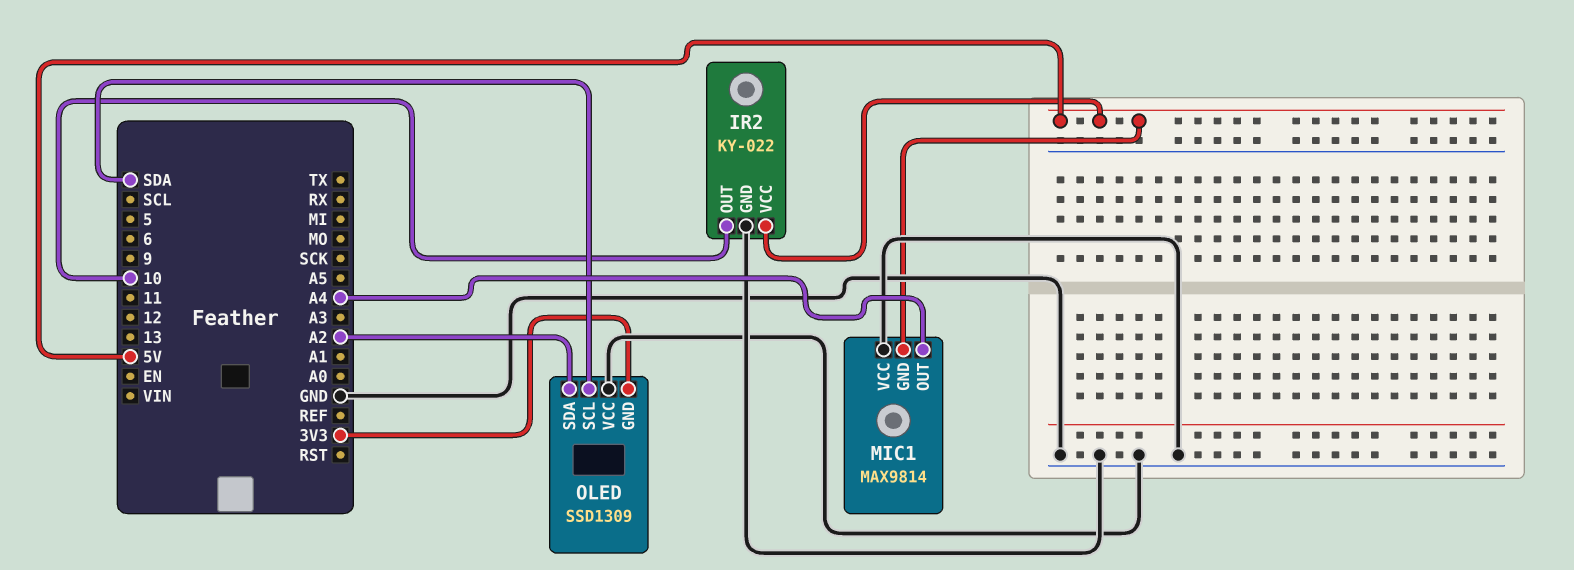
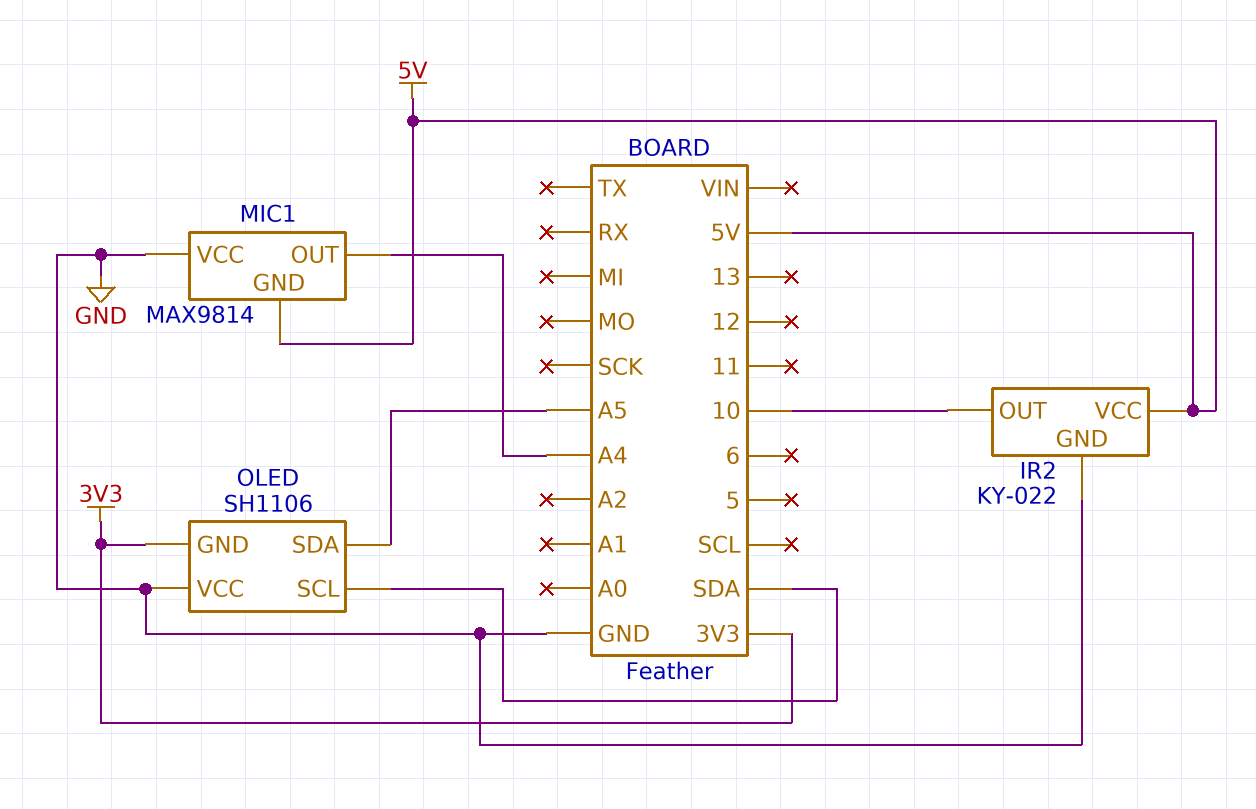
OLED: SSD1309 -> SH1106
OLED pin SDA: A2 -> A5

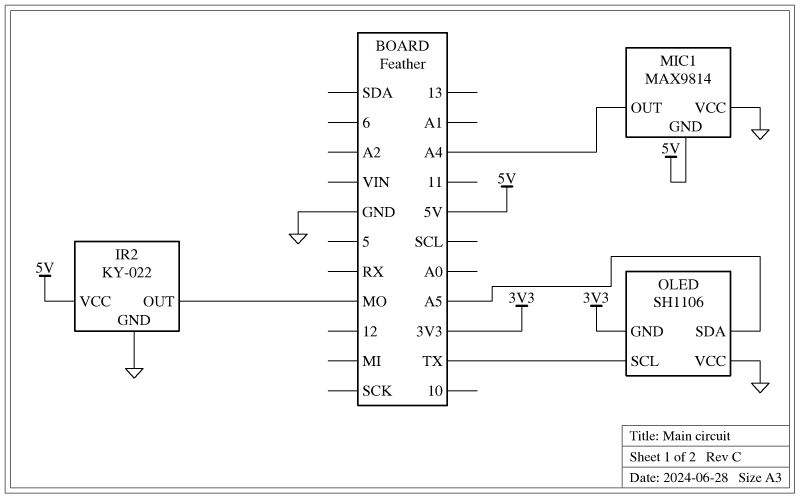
IR2 pin OUT: 10 -> MO
OLED pin SCL: SDA -> TX

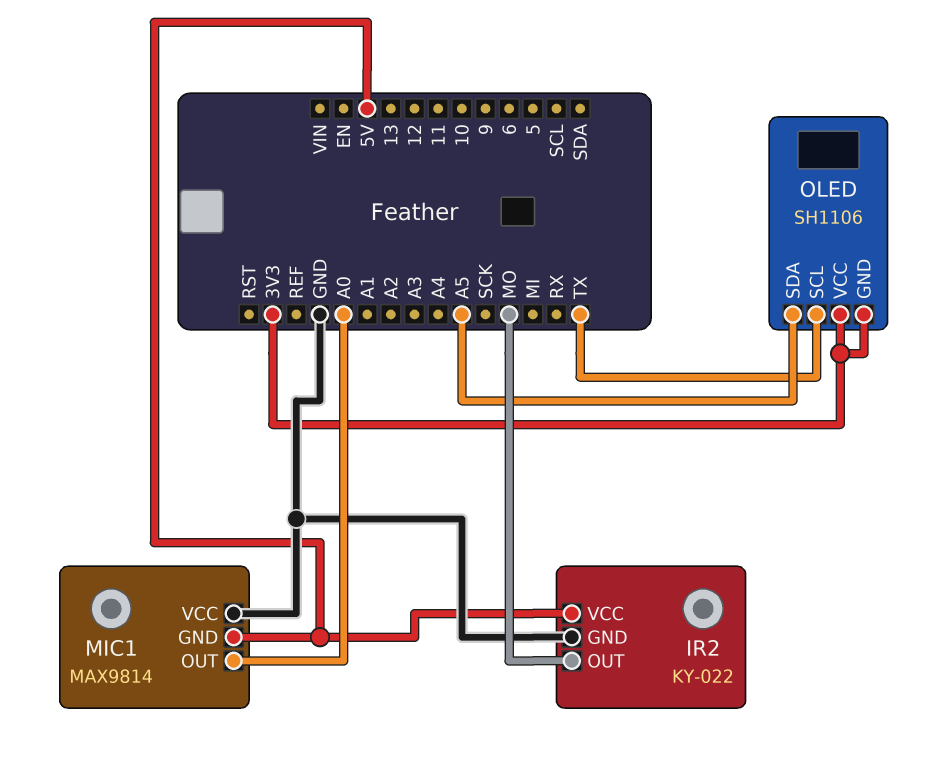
MIC1 pin OUT: A4 -> A0
OLED pin VCC: GND -> 3V3

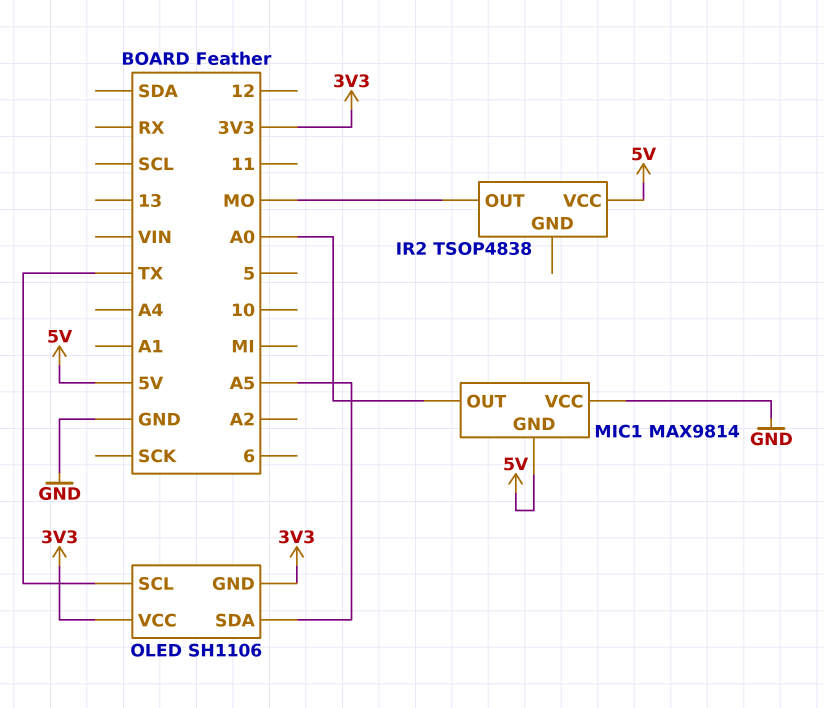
IR2: KY-022 -> TSOP4838
IR2 pin GND: GND -> none

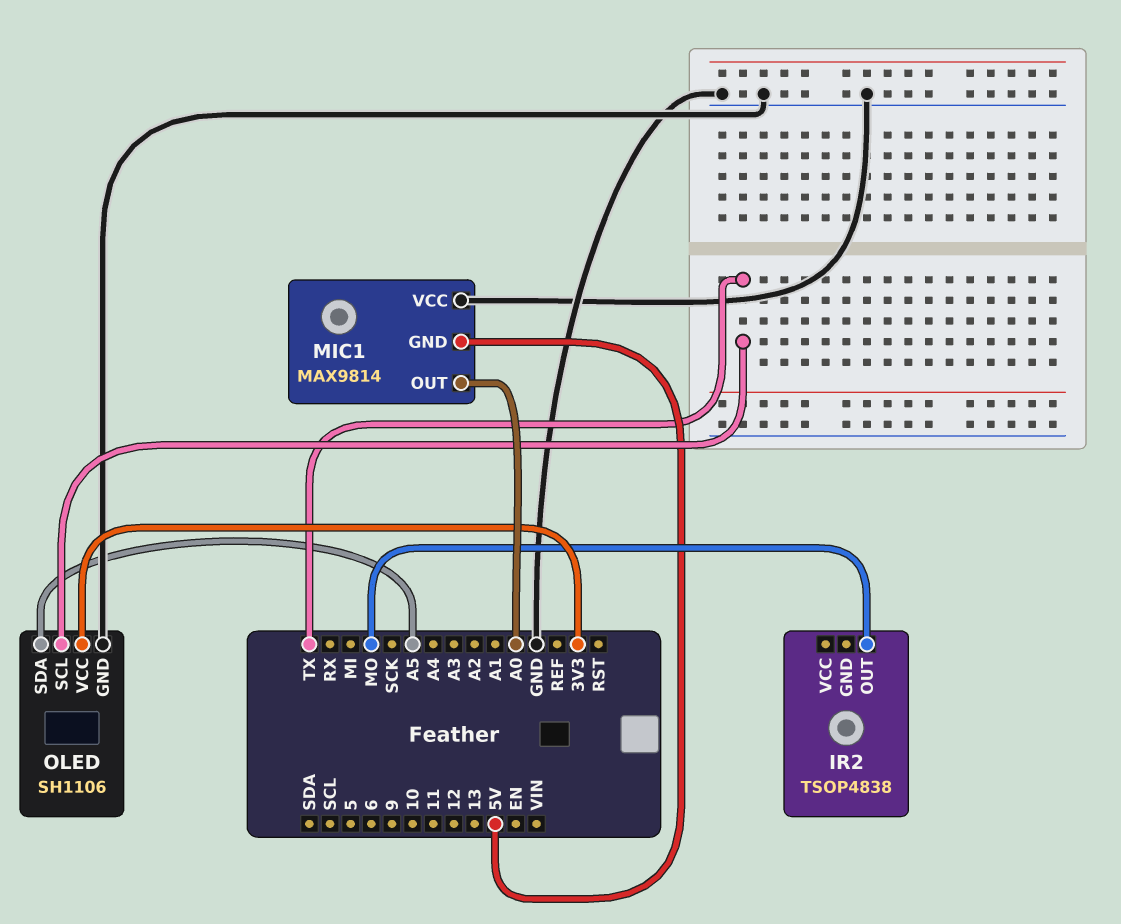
IR2 pin VCC: 5V -> none
OLED pin GND: 3V3 -> GND

